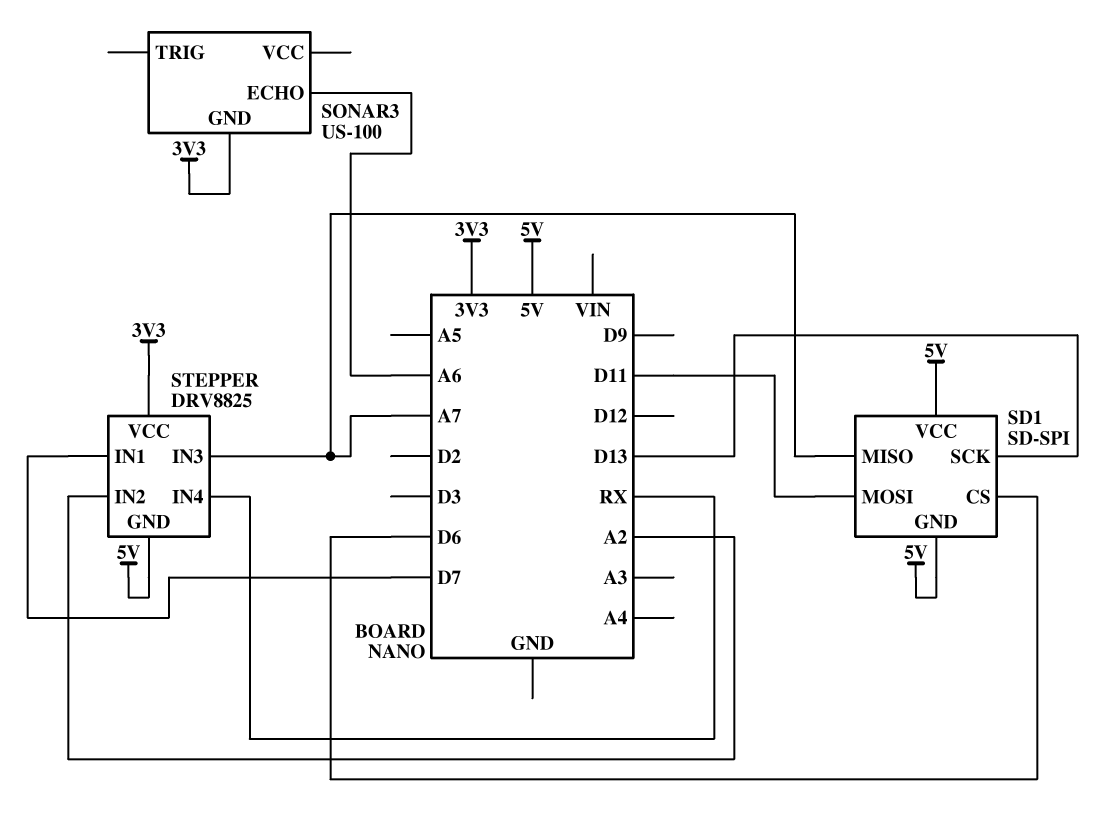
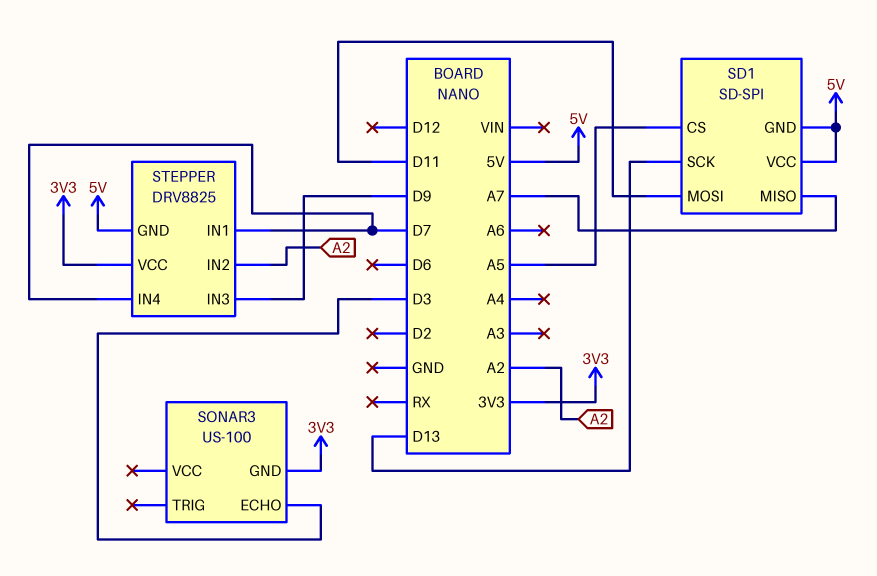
SD1 pin CS: D6 -> A5
SONAR3 pin ECHO: A6 -> D3
STEPPER pin IN3: A7 -> D9
STEPPER pin IN4: RX -> D7

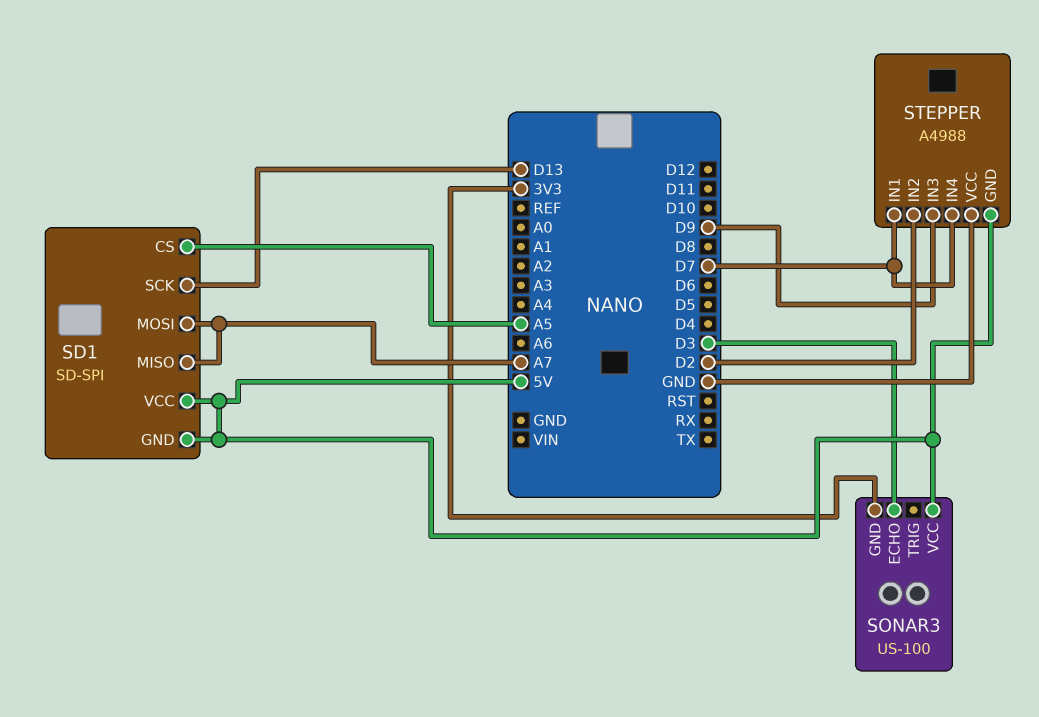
SD1 pin MOSI: D11 -> A7
SONAR3 pin VCC: none -> 5V
STEPPER: DRV8825 -> A4988
STEPPER pin IN2: A2 -> D2
STEPPER pin VCC: 3V3 -> GND

